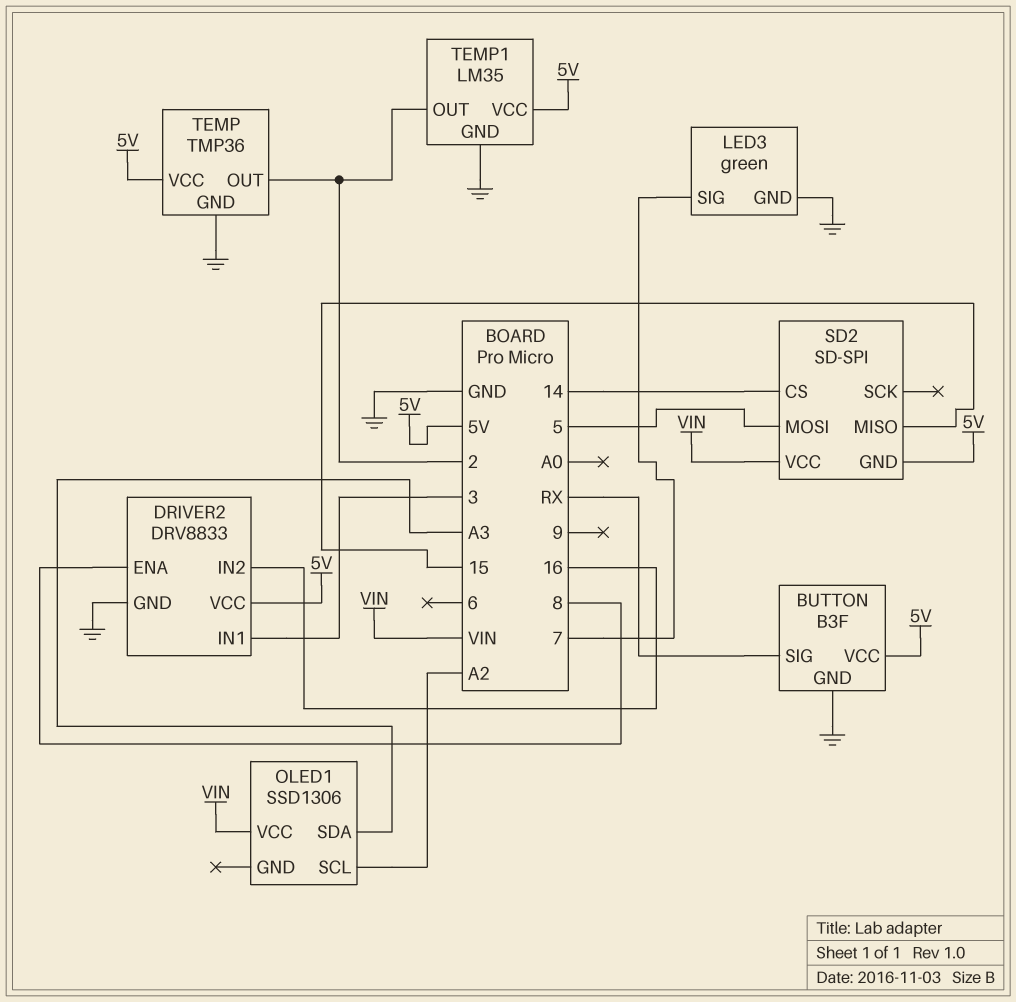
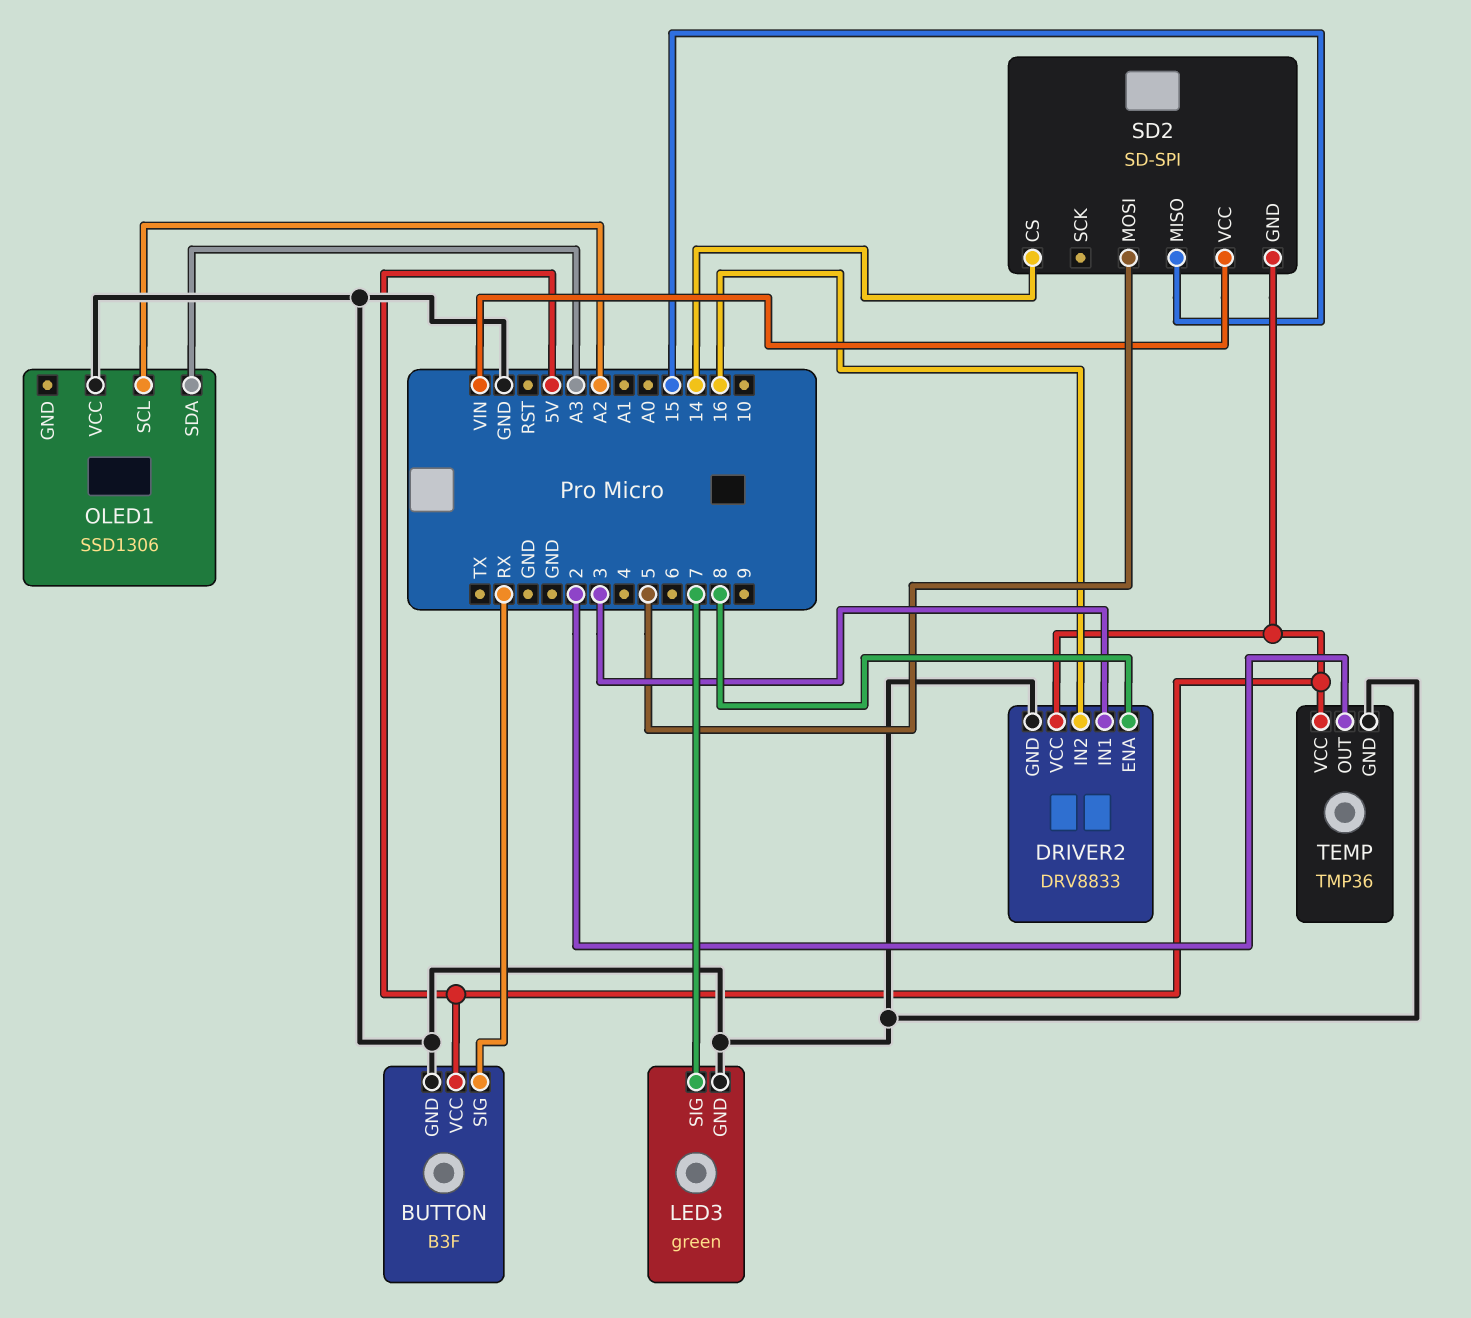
OLED1 pin VCC: VIN -> GND
TEMP1: LM35 -> none
TEMP1 pin GND: GND -> none
TEMP1 pin OUT: 2 -> none
TEMP1 pin VCC: 5V -> none

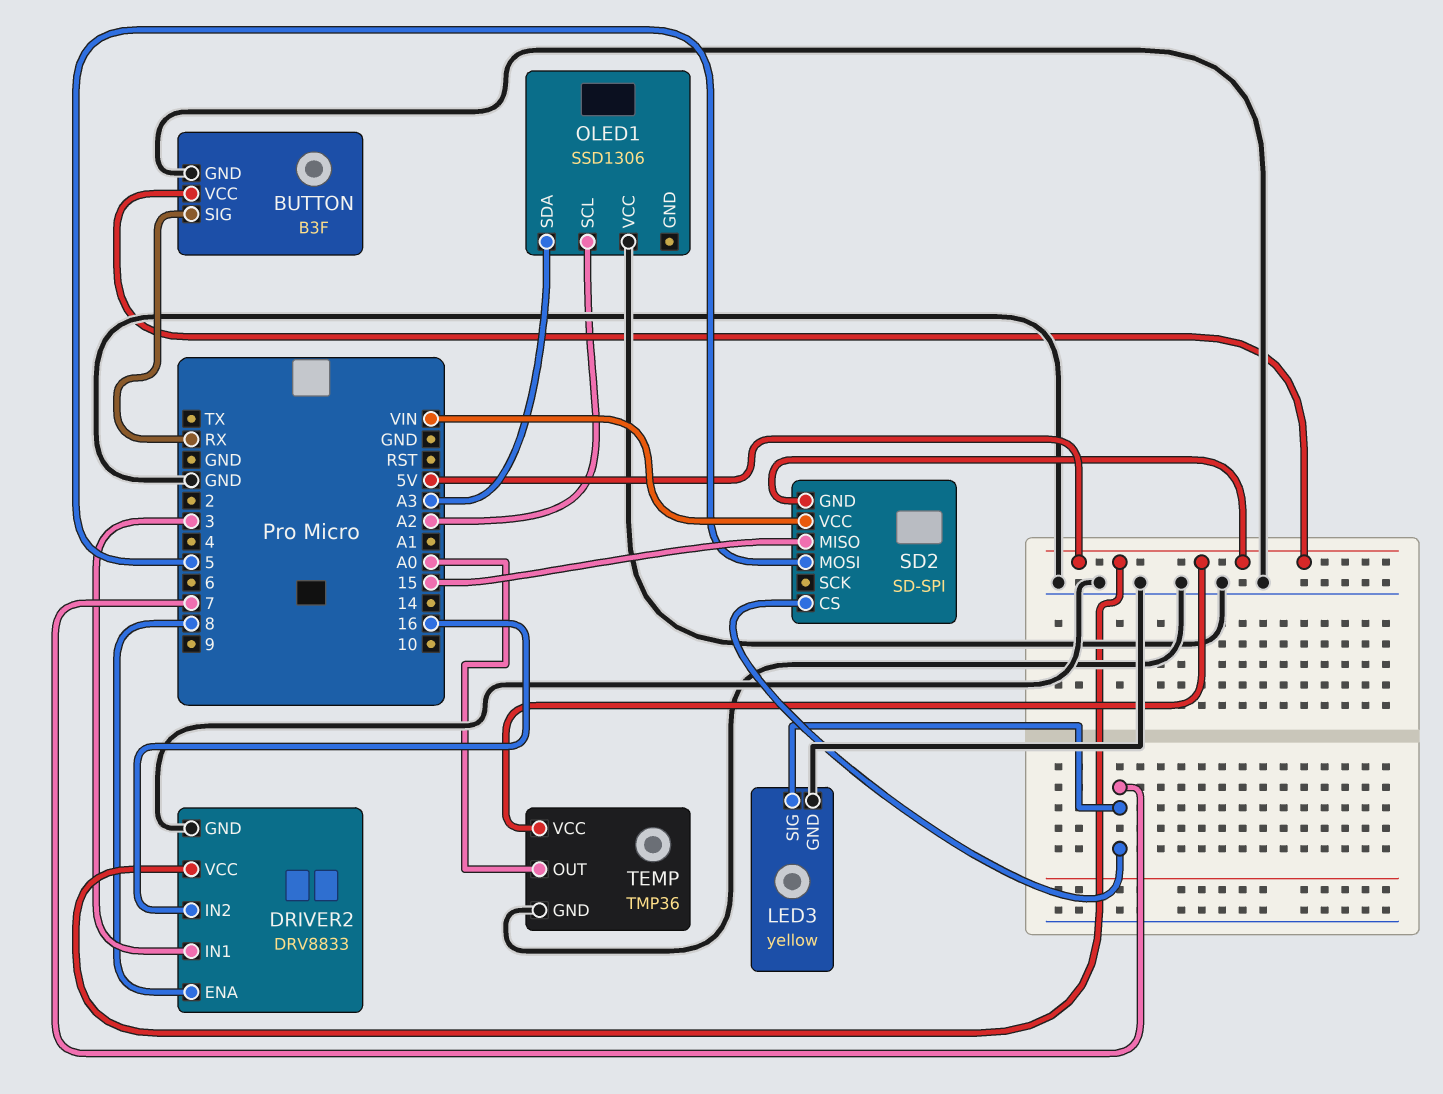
LED3: green -> yellow
SD2 pin CS: 14 -> 7
TEMP pin OUT: 2 -> A0

